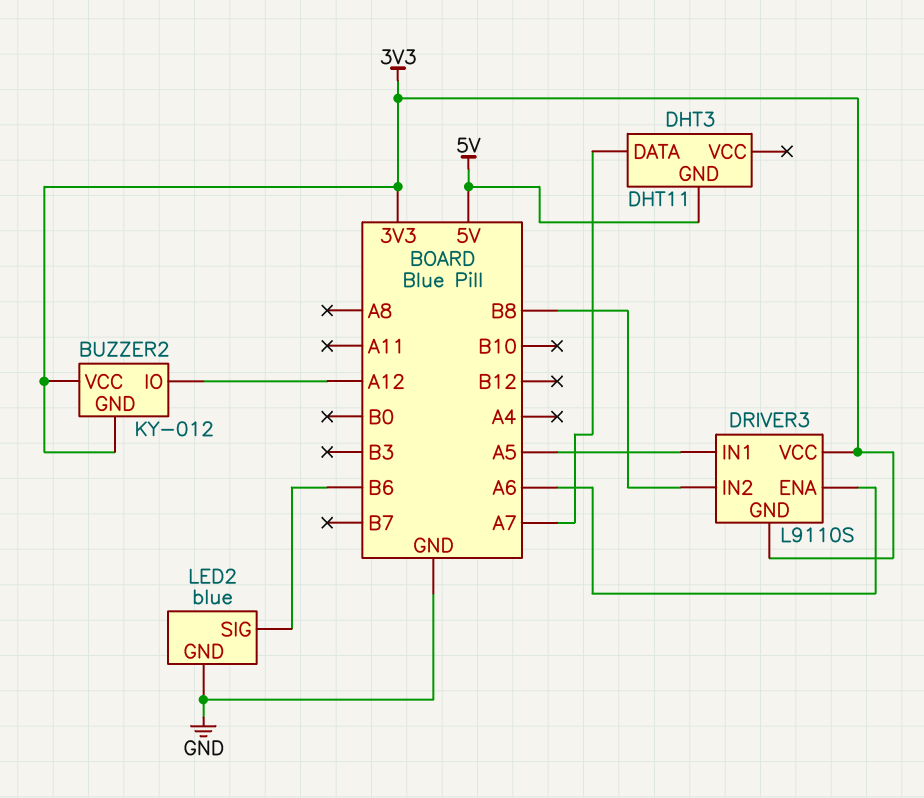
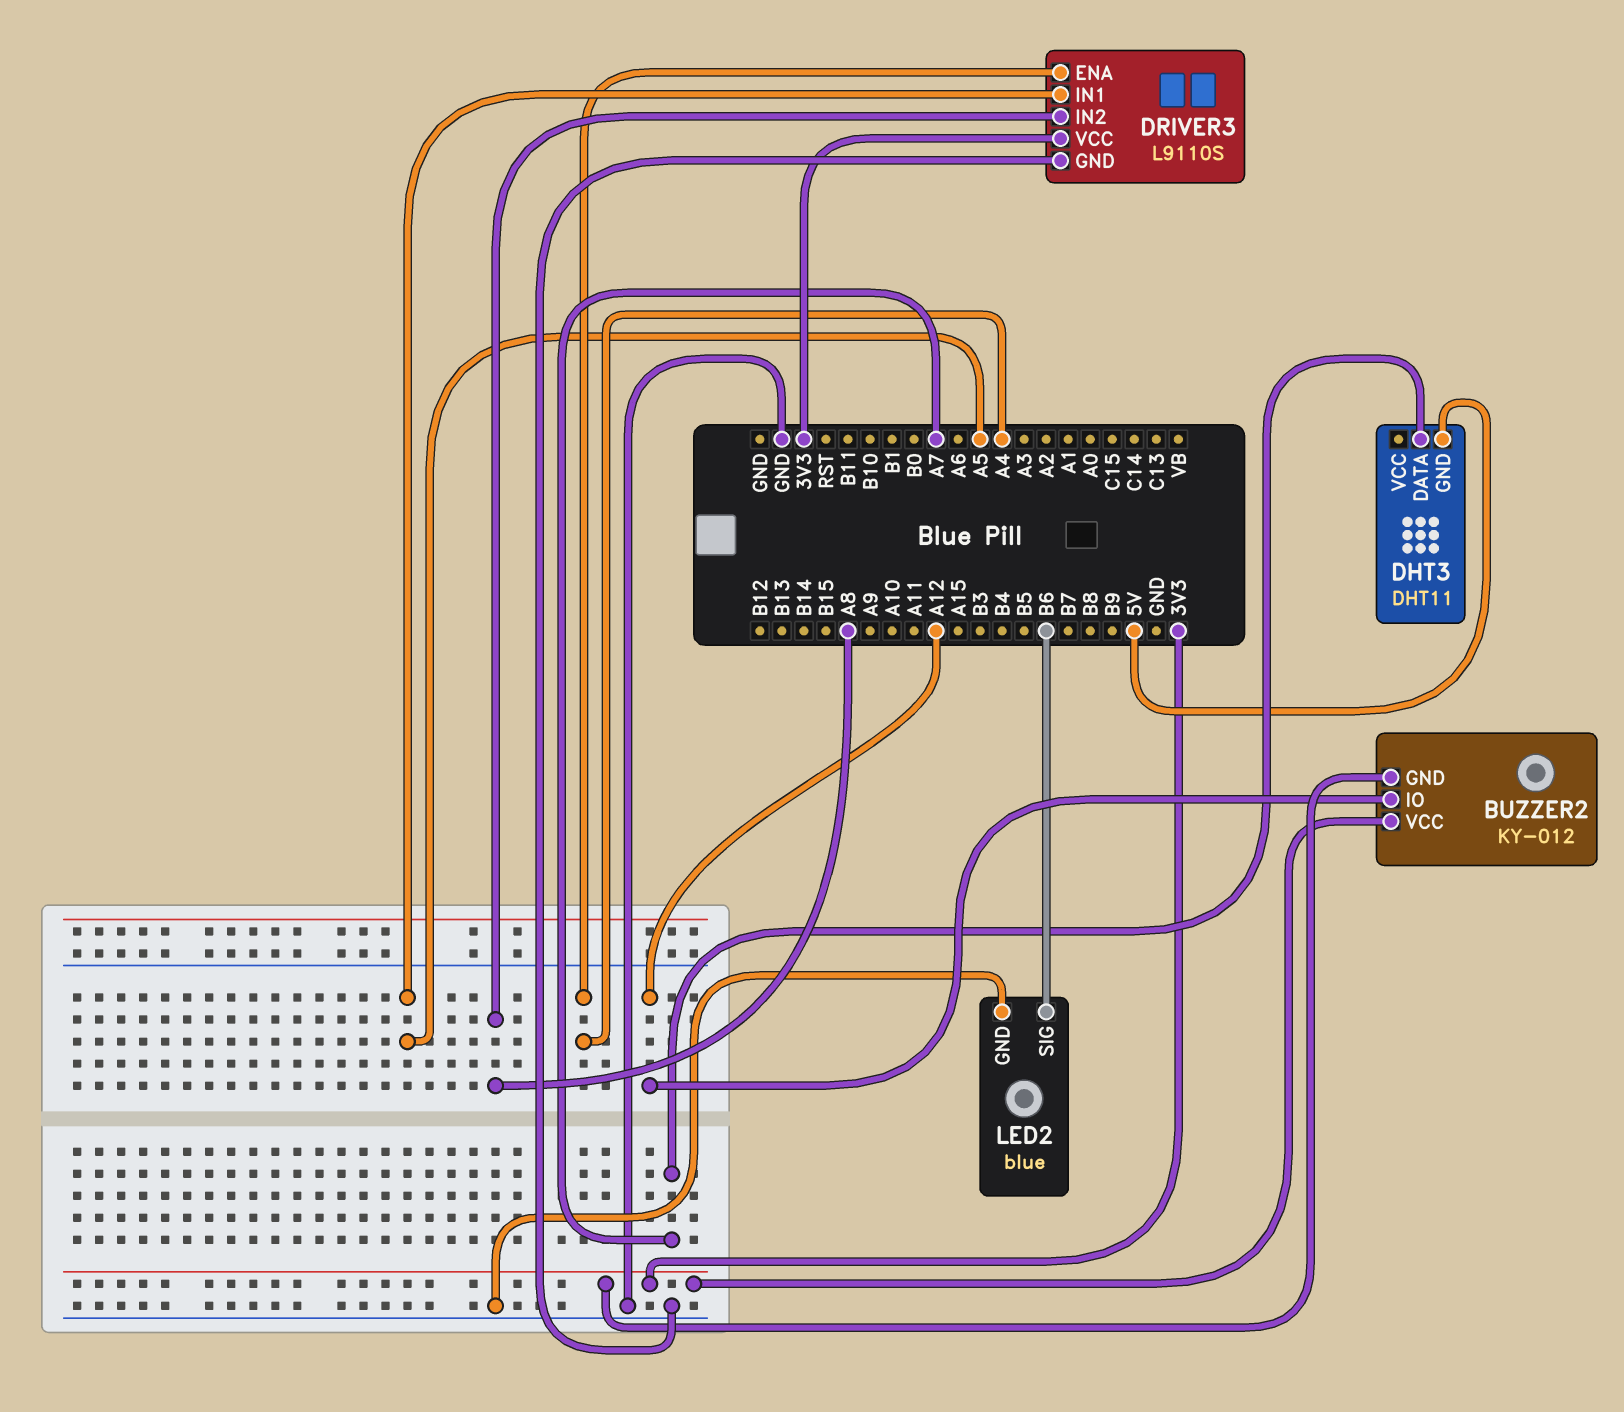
DRIVER3 pin ENA: A6 -> A4
DRIVER3 pin GND: 3V3 -> GND
DRIVER3 pin IN2: B8 -> A8

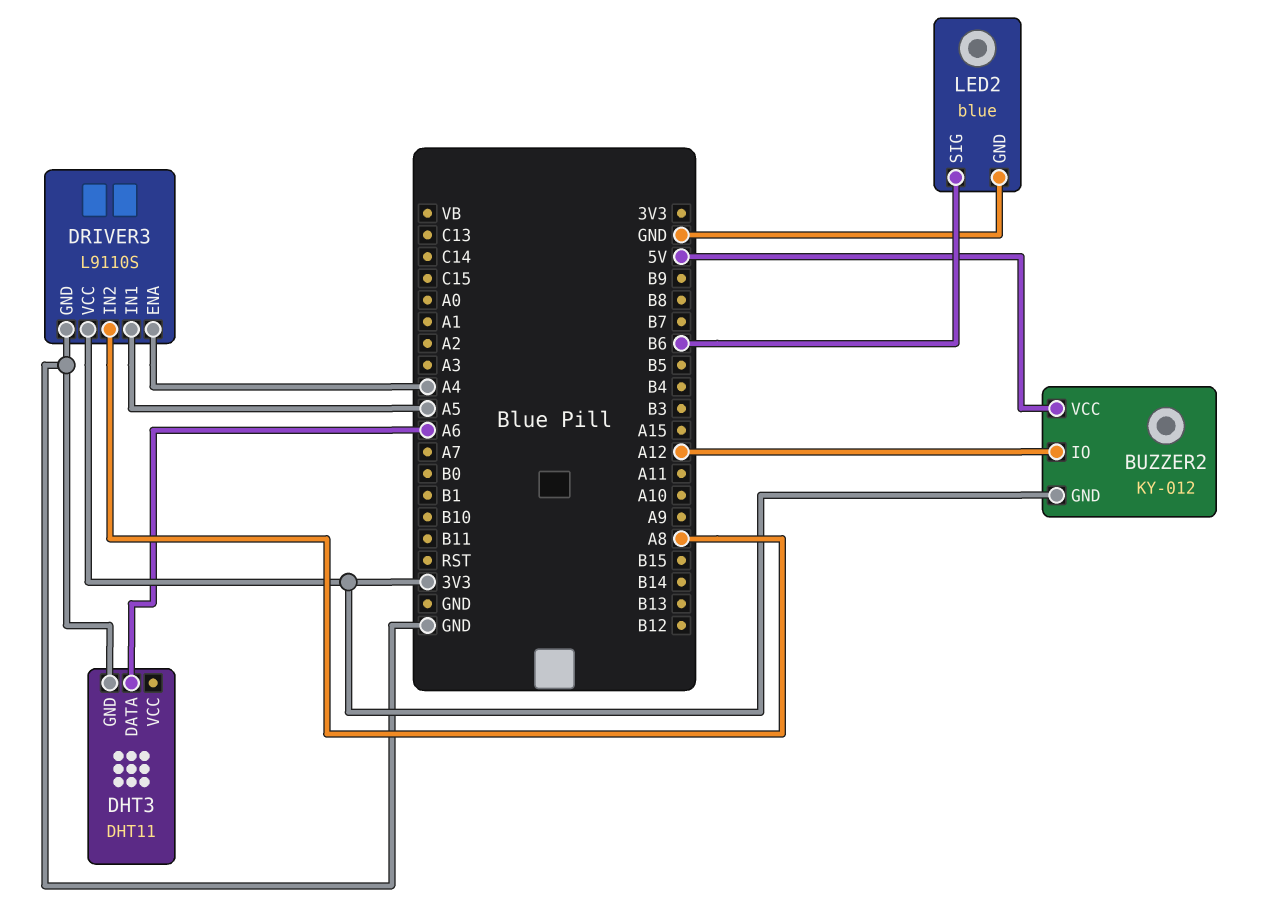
BUZZER2 pin VCC: 3V3 -> 5V
DHT3 pin DATA: A7 -> A6
DHT3 pin GND: 5V -> GND

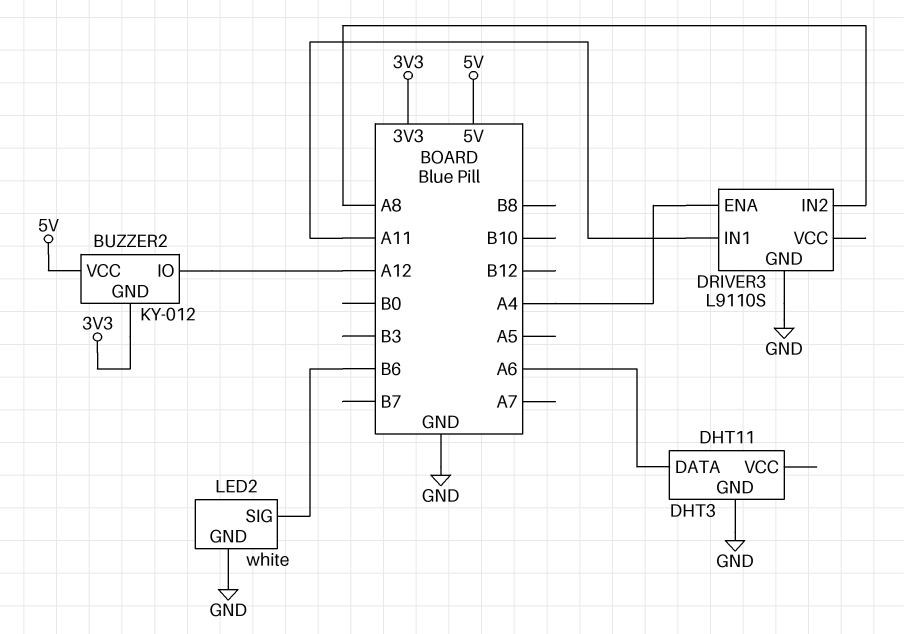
DRIVER3 pin IN1: A5 -> A11
DRIVER3 pin VCC: 3V3 -> none
LED2: blue -> white

